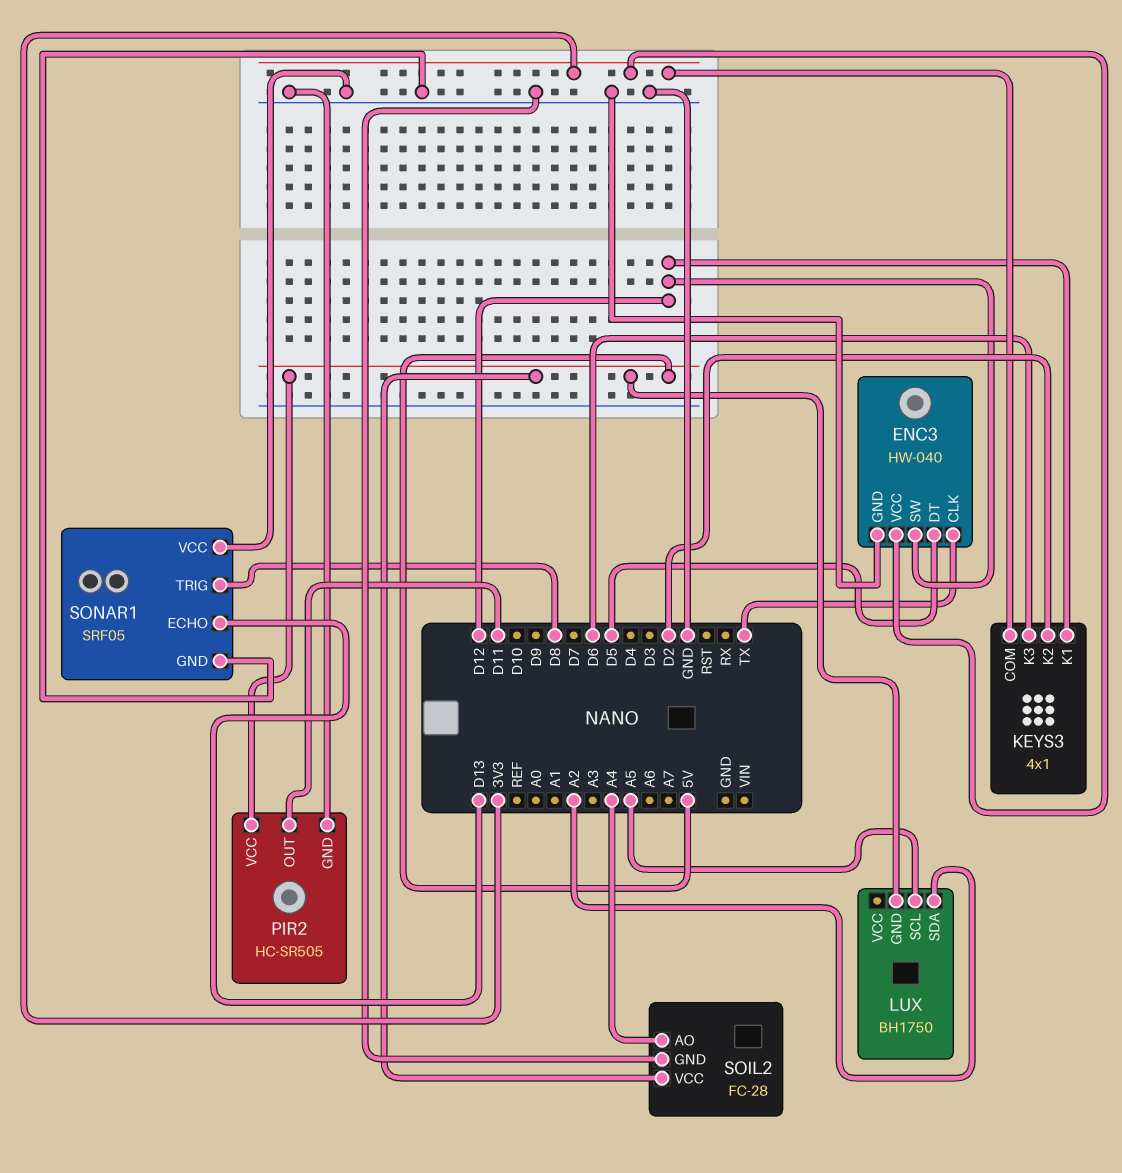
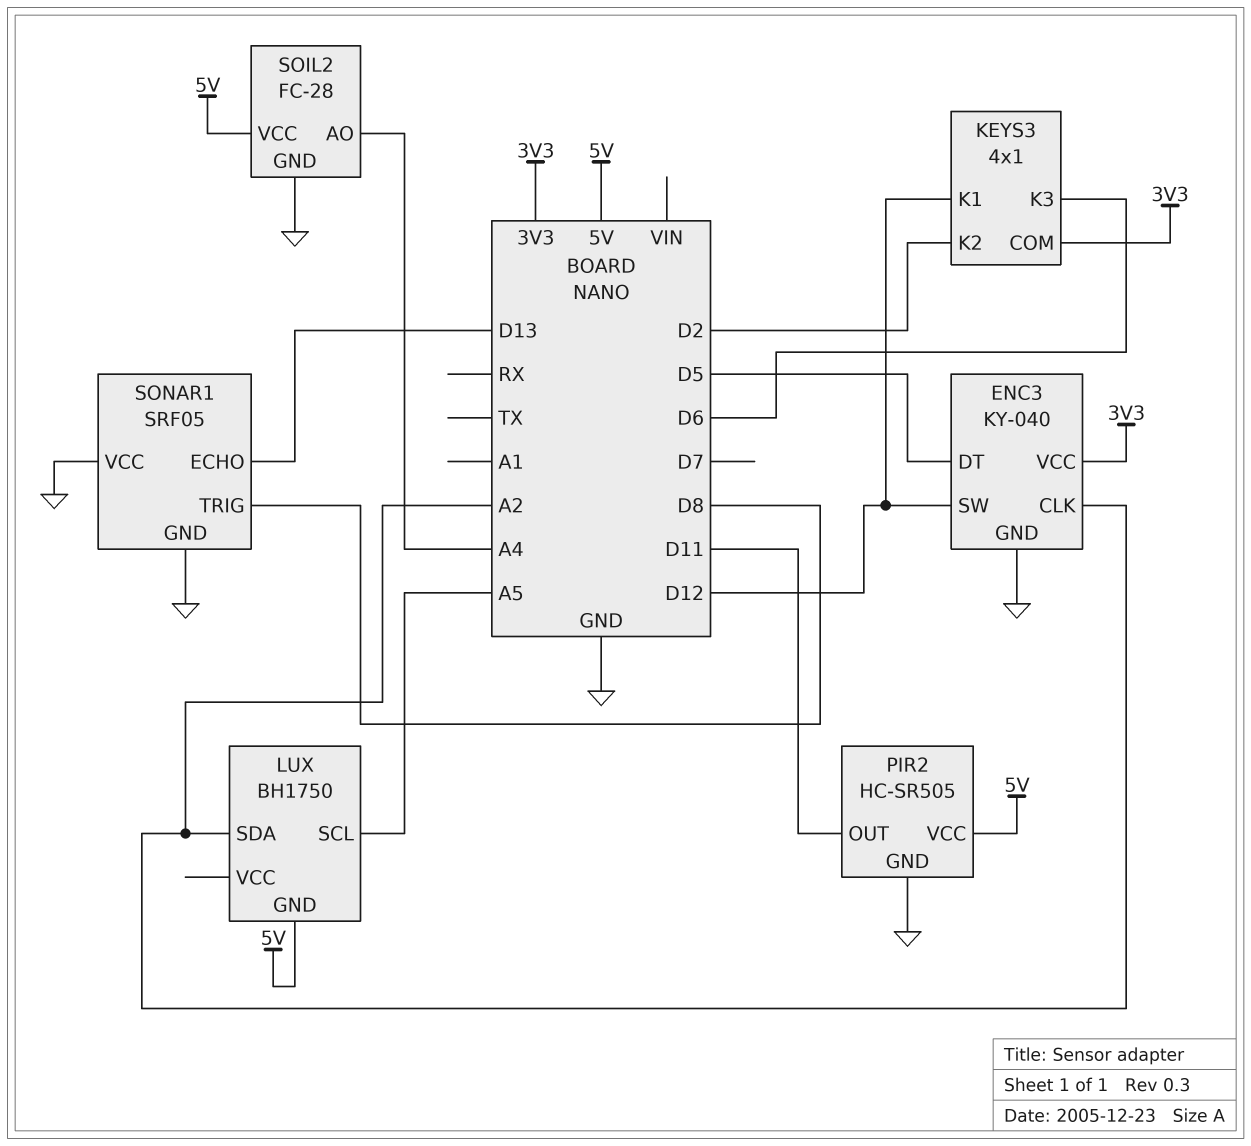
ENC3: HW-040 -> KY-040
ENC3 pin CLK: TX -> A2

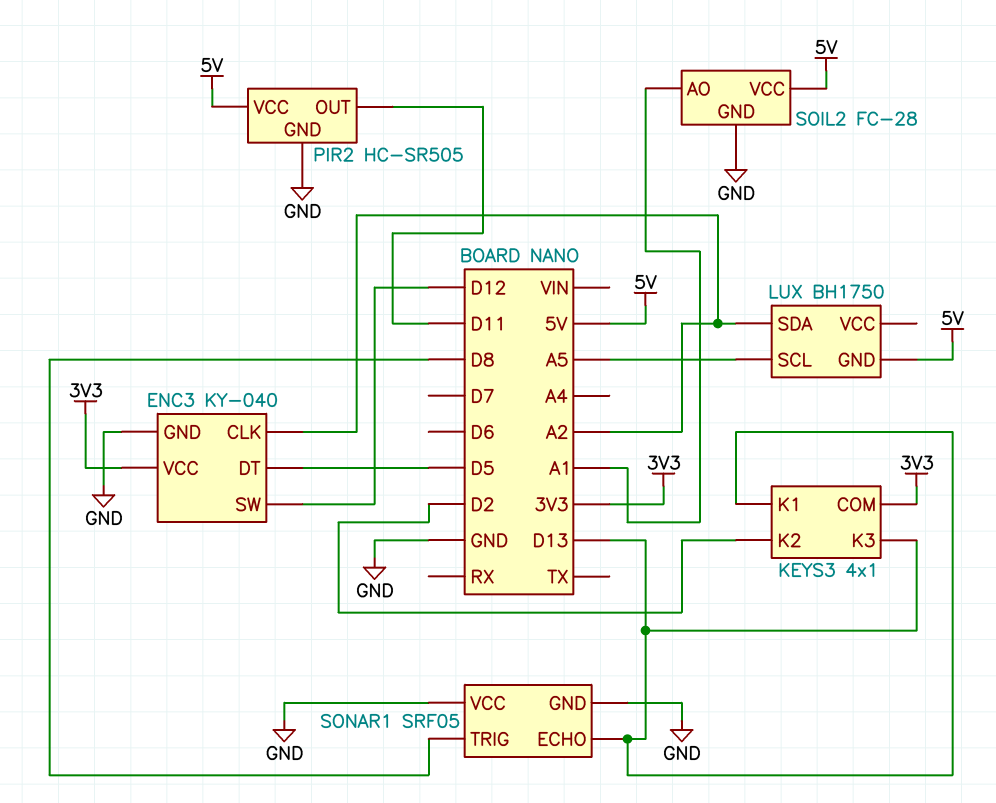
KEYS3 pin K1: D12 -> D13
KEYS3 pin K3: D6 -> D13
SOIL2 pin AO: A4 -> A1

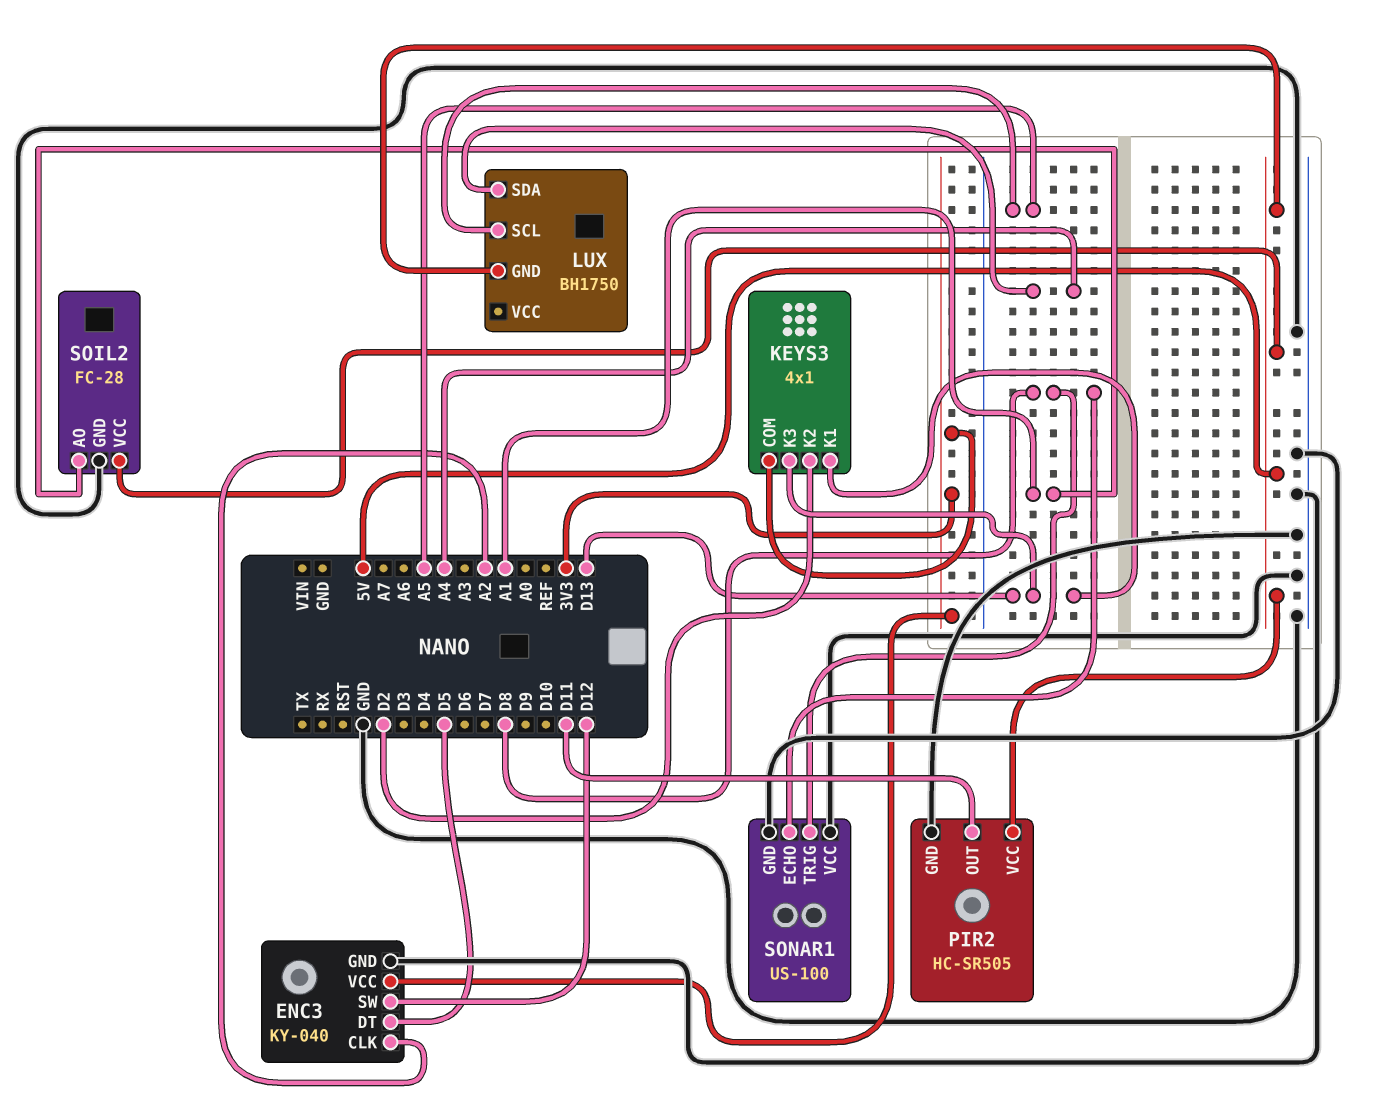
LUX pin SDA: A2 -> A4
SONAR1: SRF05 -> US-100
SONAR1 pin ECHO: D13 -> D8

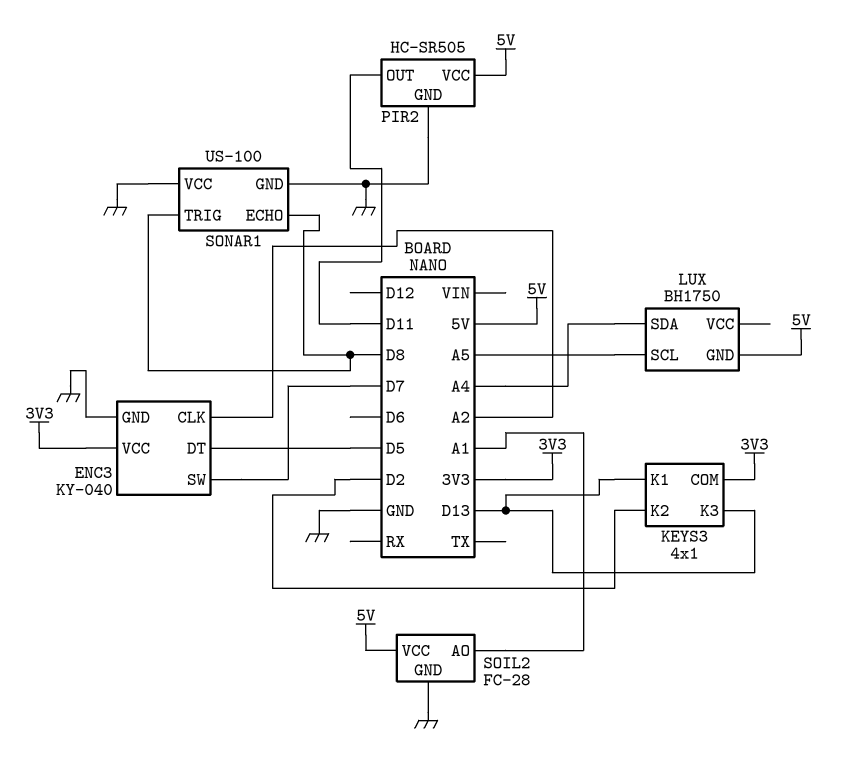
ENC3 pin SW: D12 -> D7

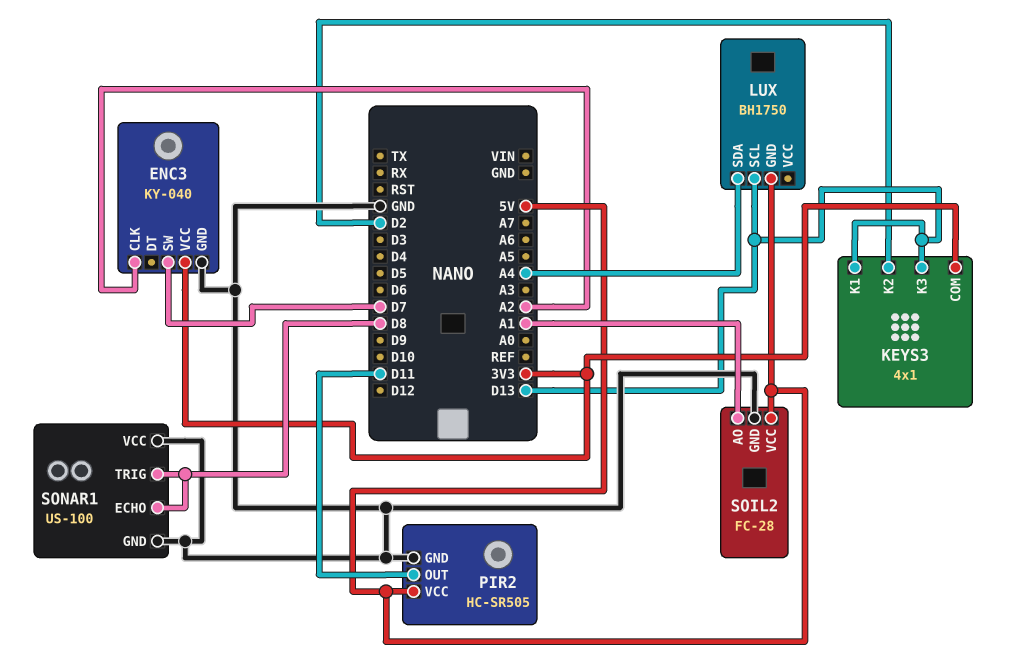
ENC3 pin DT: D5 -> none
LUX pin SCL: A5 -> D13

